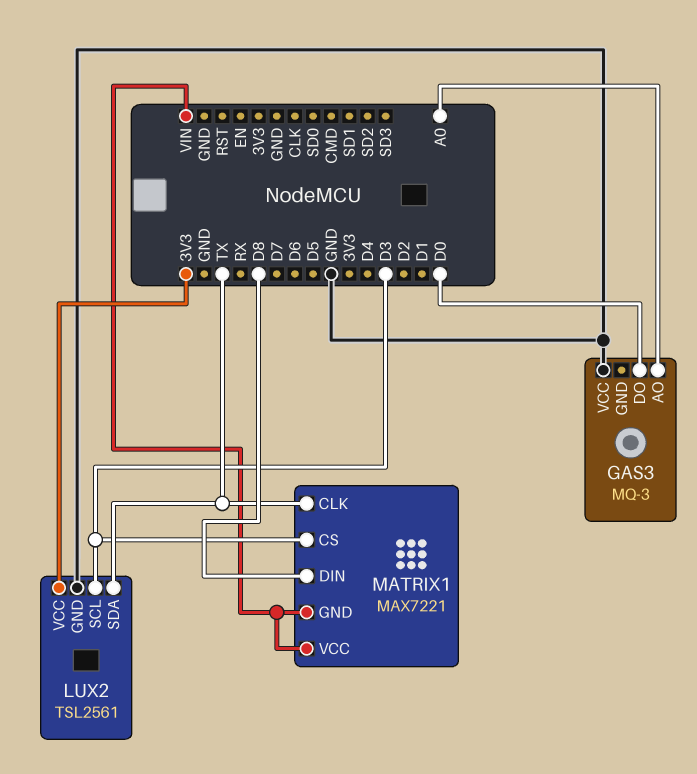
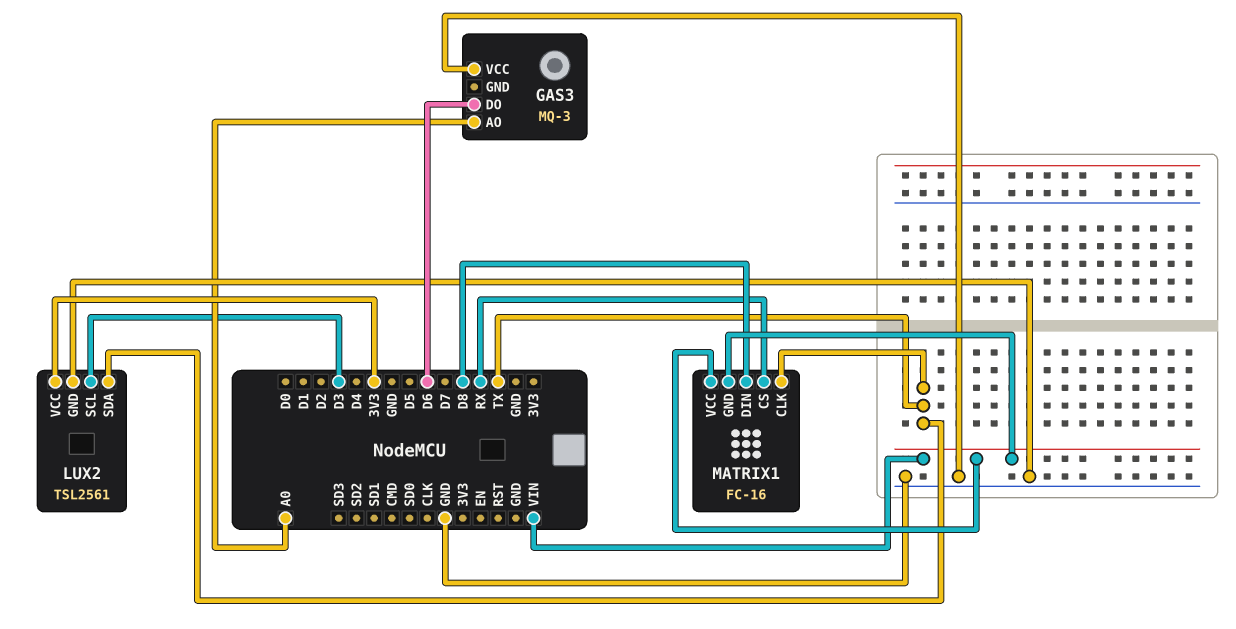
GAS3 pin DO: D0 -> D6
MATRIX1: MAX7221 -> FC-16
MATRIX1 pin CS: D3 -> RX

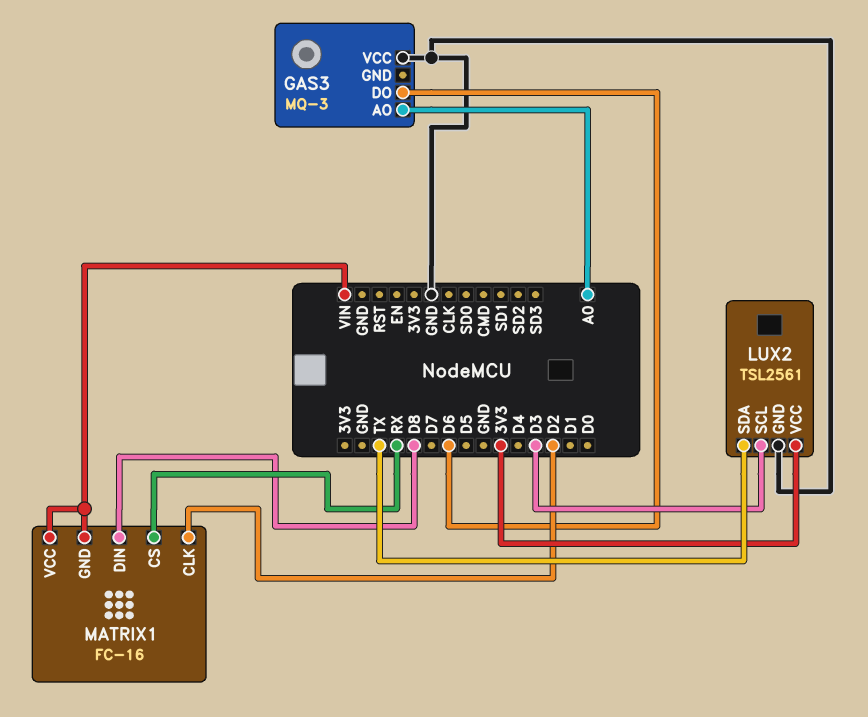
MATRIX1 pin CLK: TX -> D2

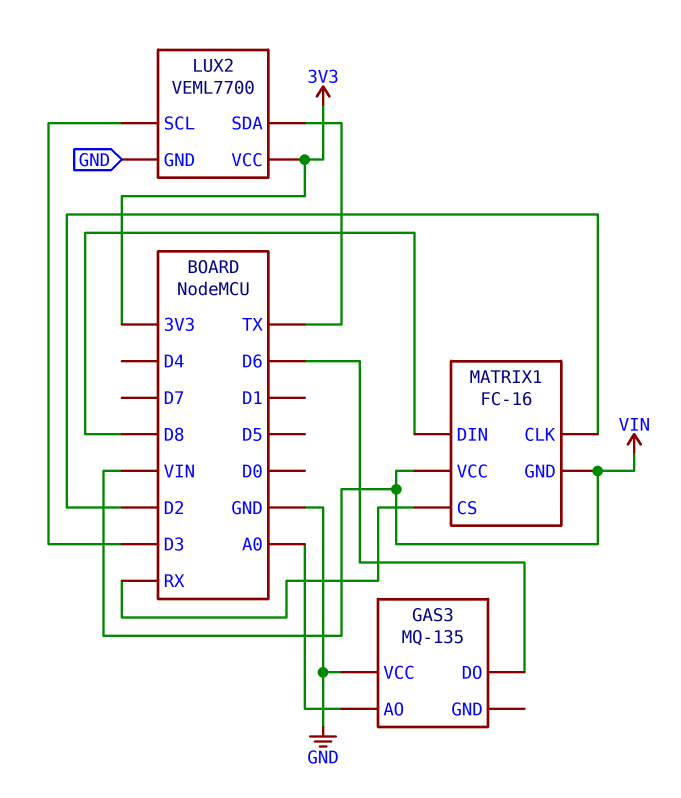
GAS3: MQ-3 -> MQ-135
LUX2: TSL2561 -> VEML7700

